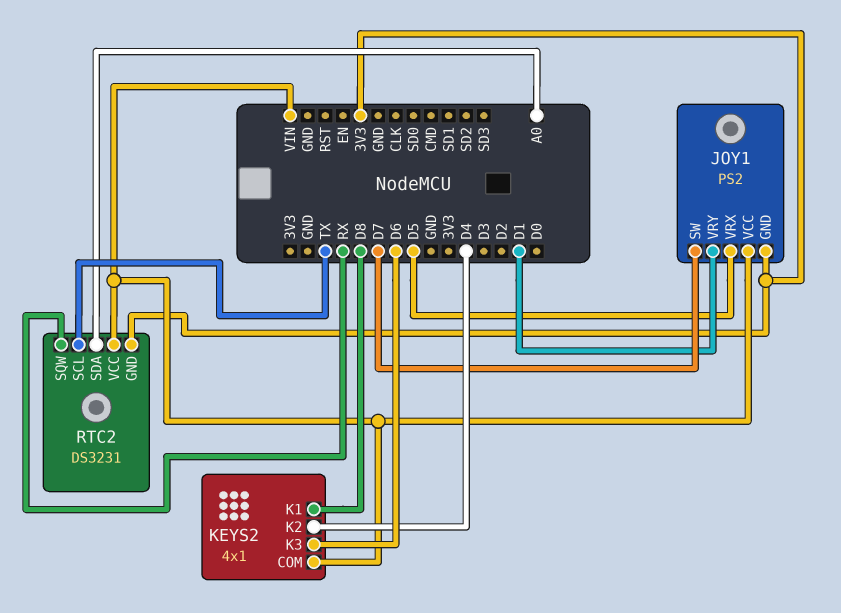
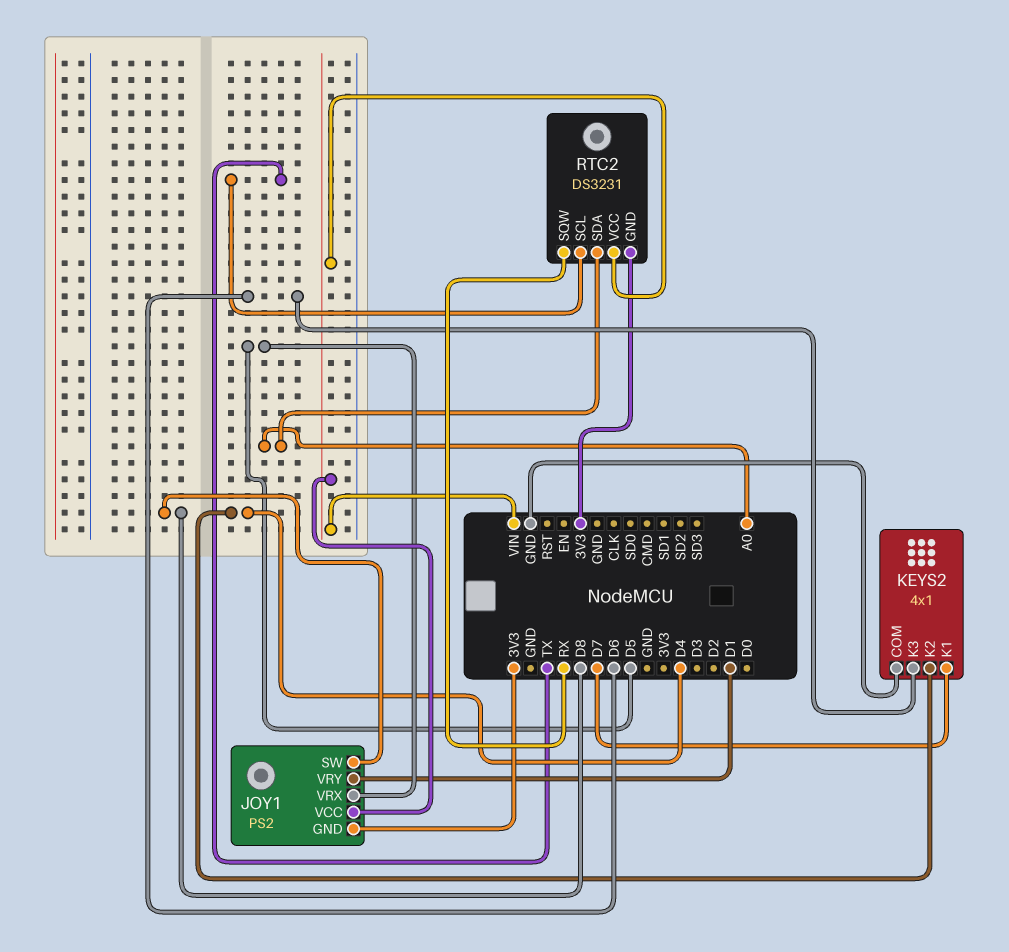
JOY1 pin SW: D7 -> D8
KEYS2 pin COM: VIN -> GND
KEYS2 pin K1: D8 -> D7

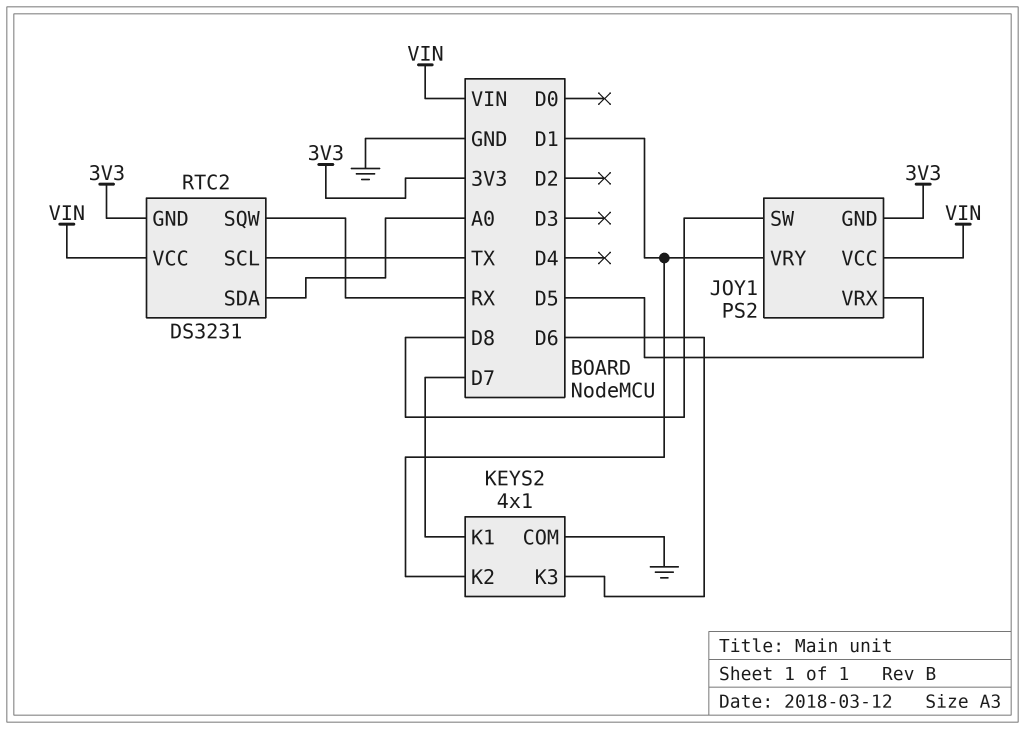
KEYS2 pin K2: D4 -> D1

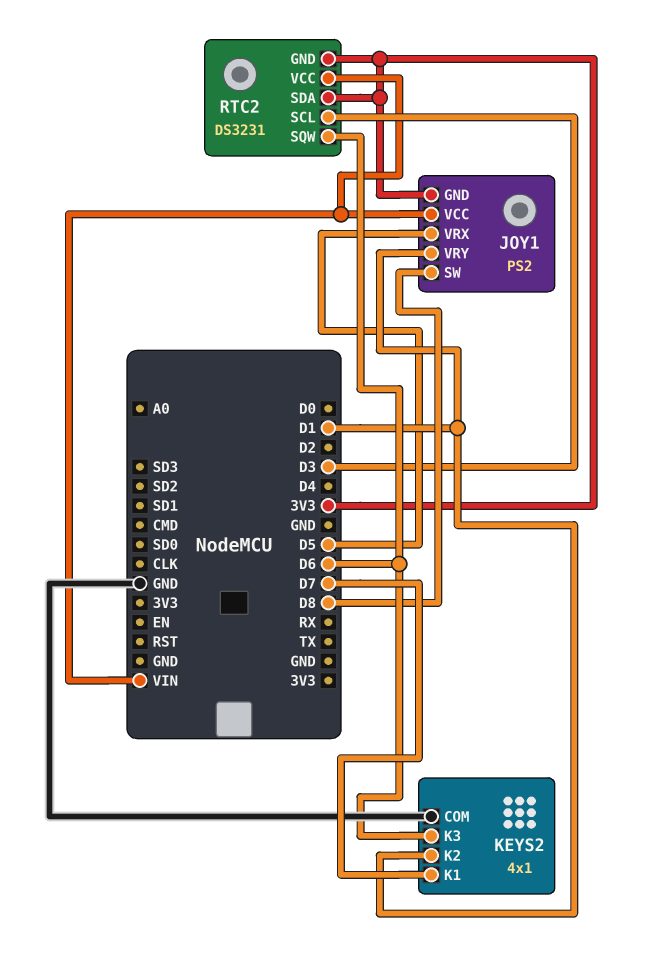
RTC2 pin SCL: TX -> D3
RTC2 pin SDA: A0 -> 3V3
RTC2 pin SQW: RX -> D6

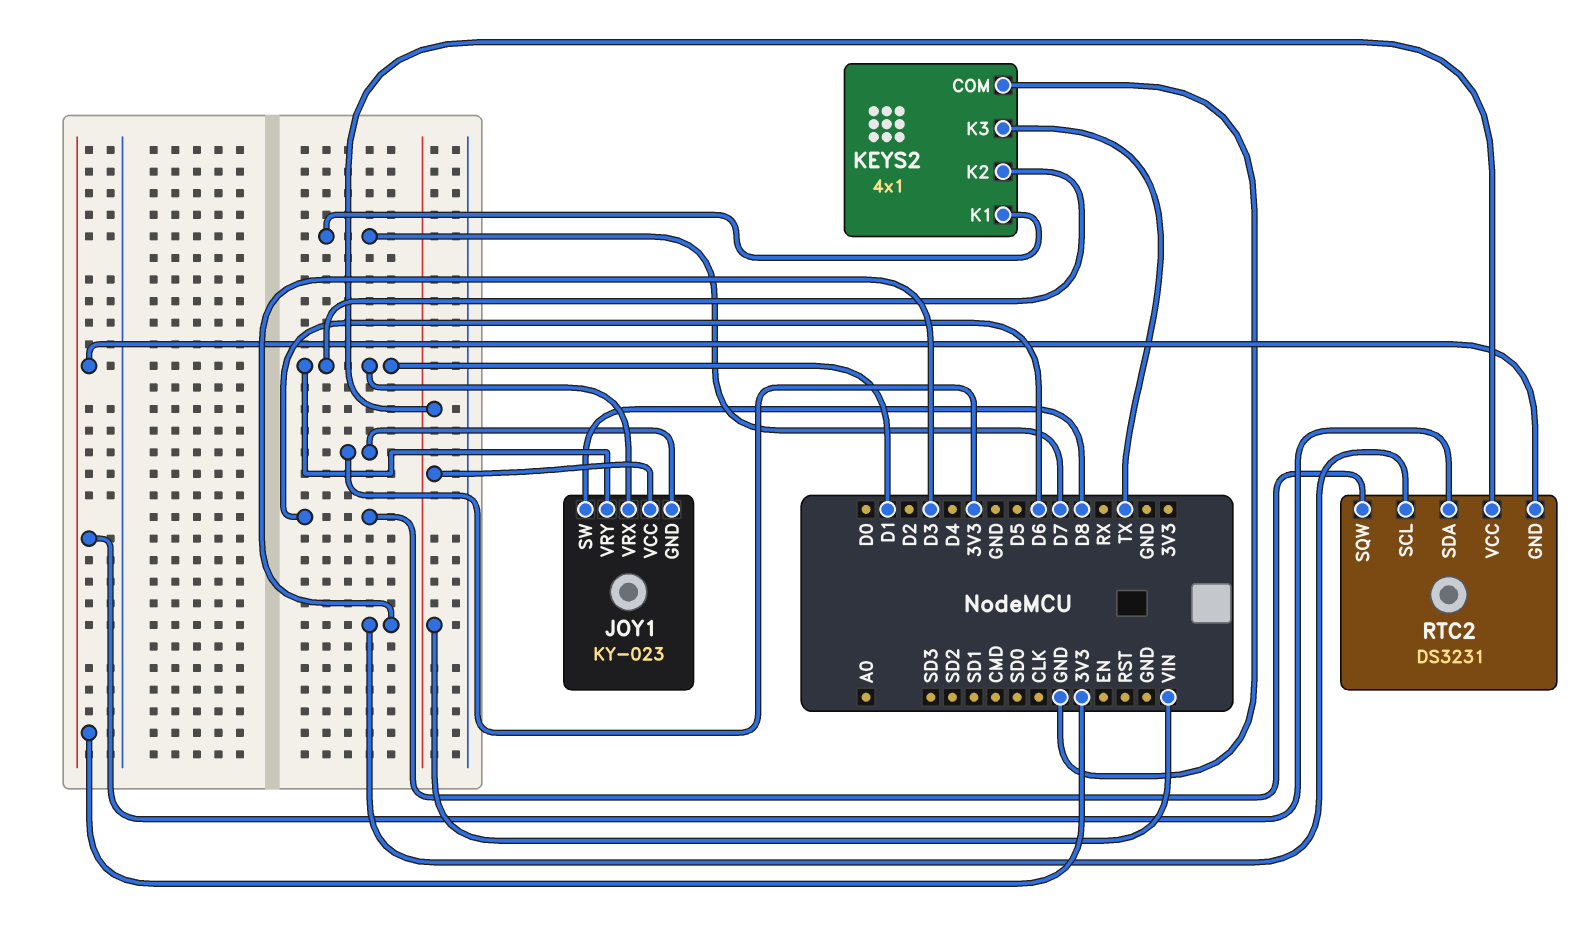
JOY1: PS2 -> KY-023
JOY1 pin VRX: D5 -> D1
KEYS2 pin K3: D6 -> TX

